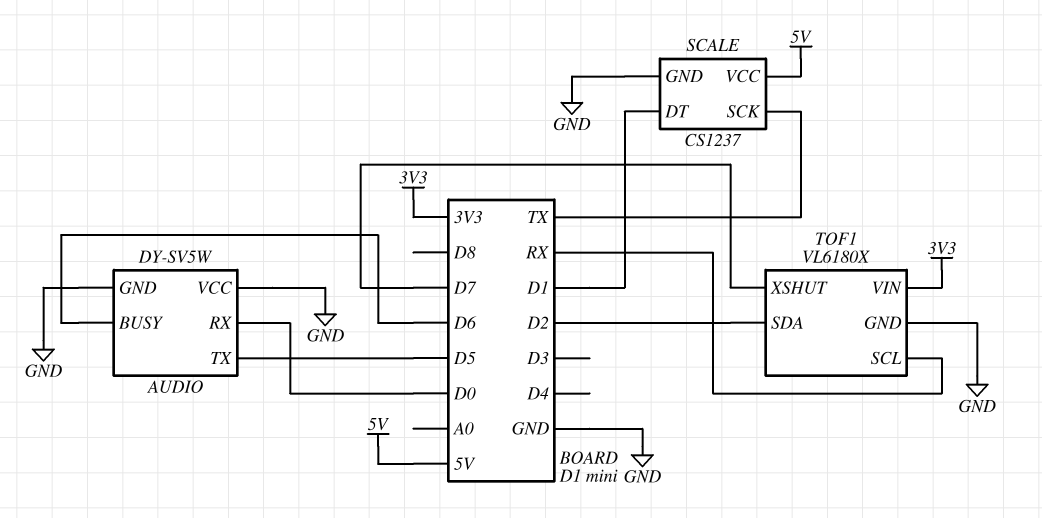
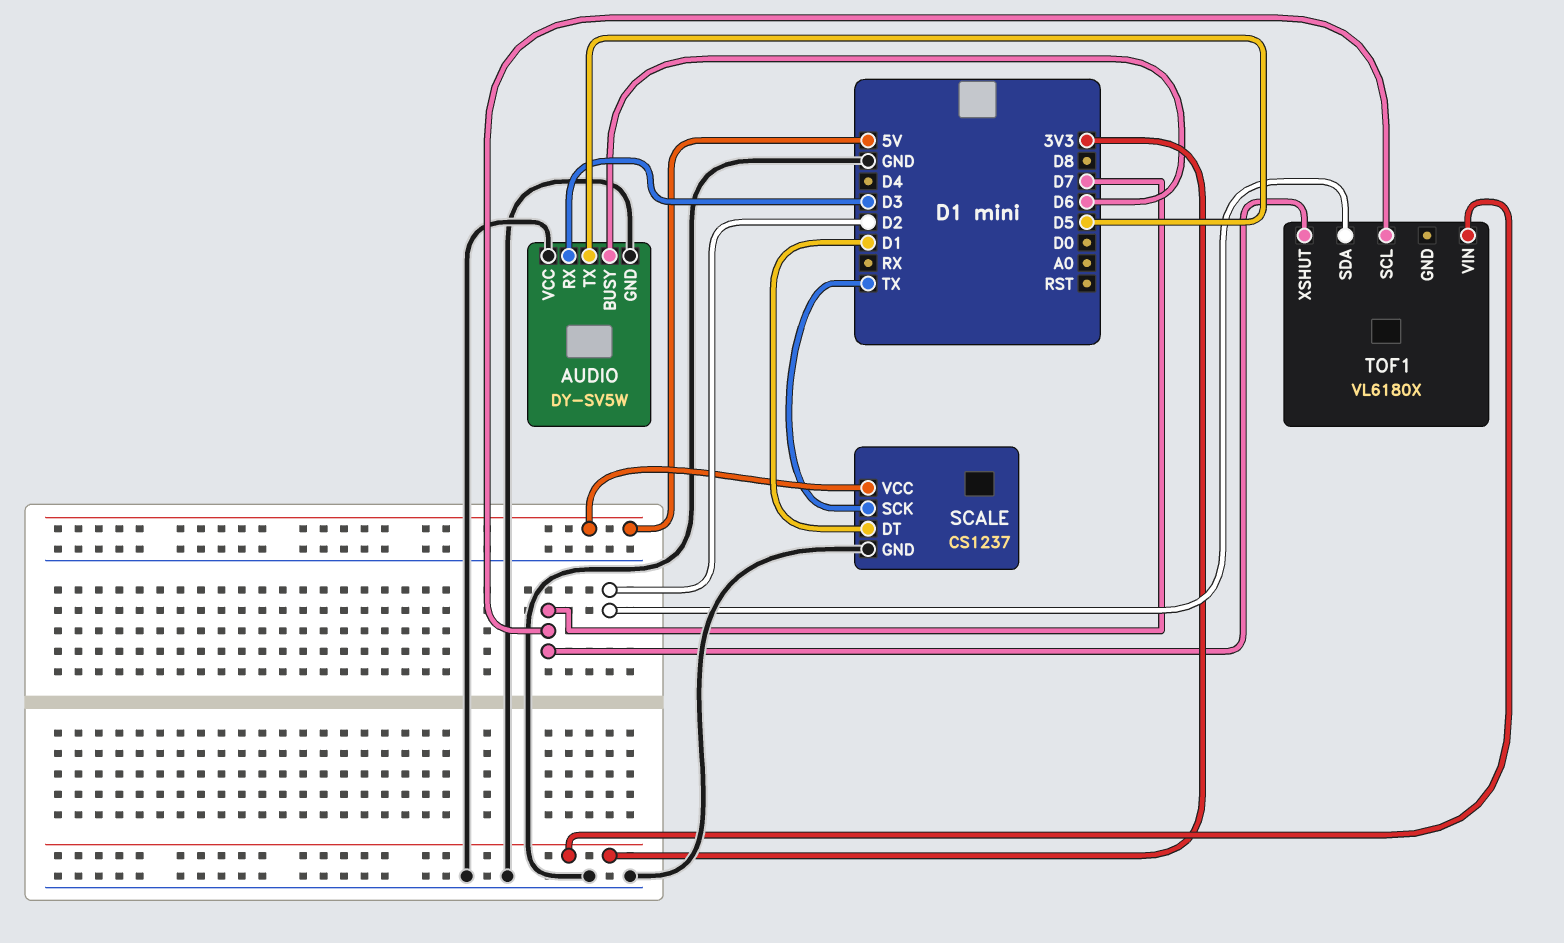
AUDIO pin RX: D0 -> D3
TOF1 pin GND: GND -> none
TOF1 pin SCL: RX -> D7

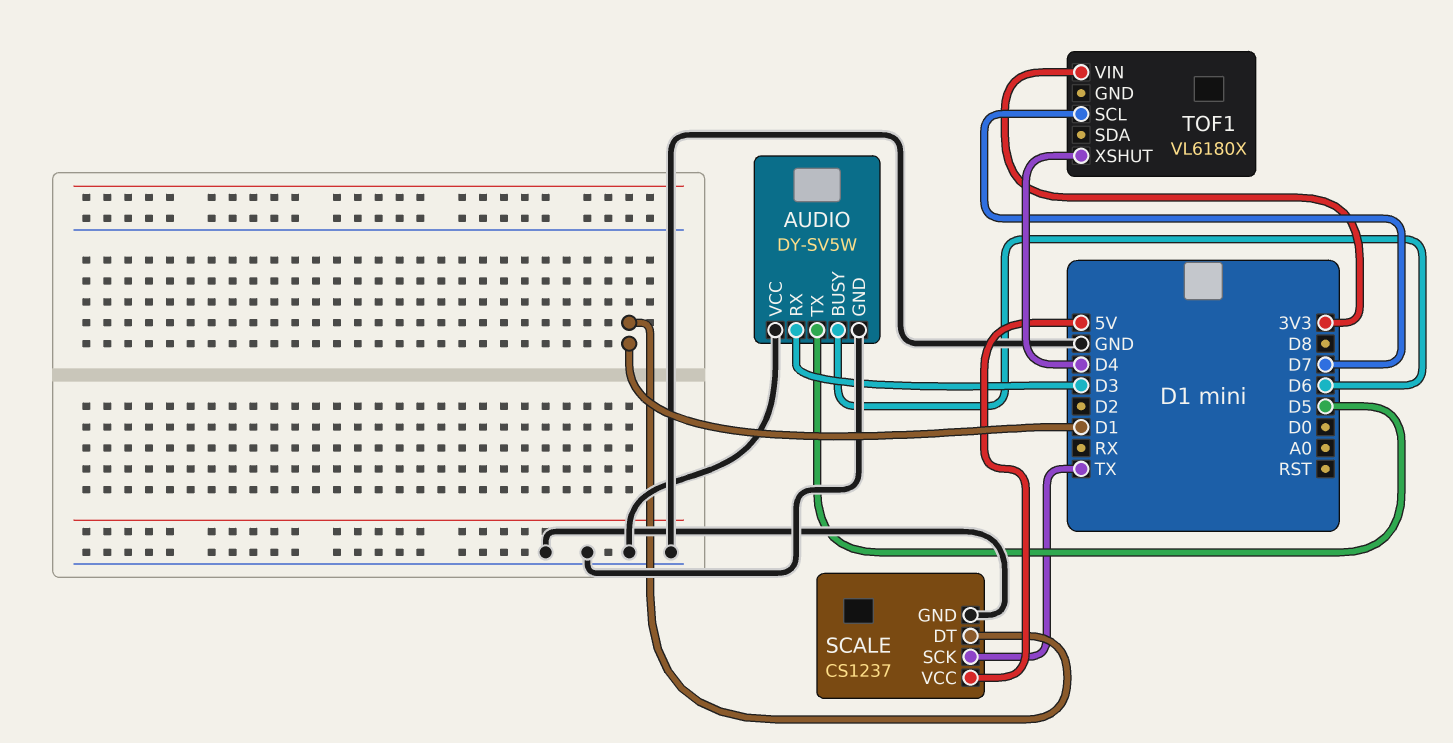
TOF1 pin SDA: D2 -> none
TOF1 pin XSHUT: D7 -> D4

